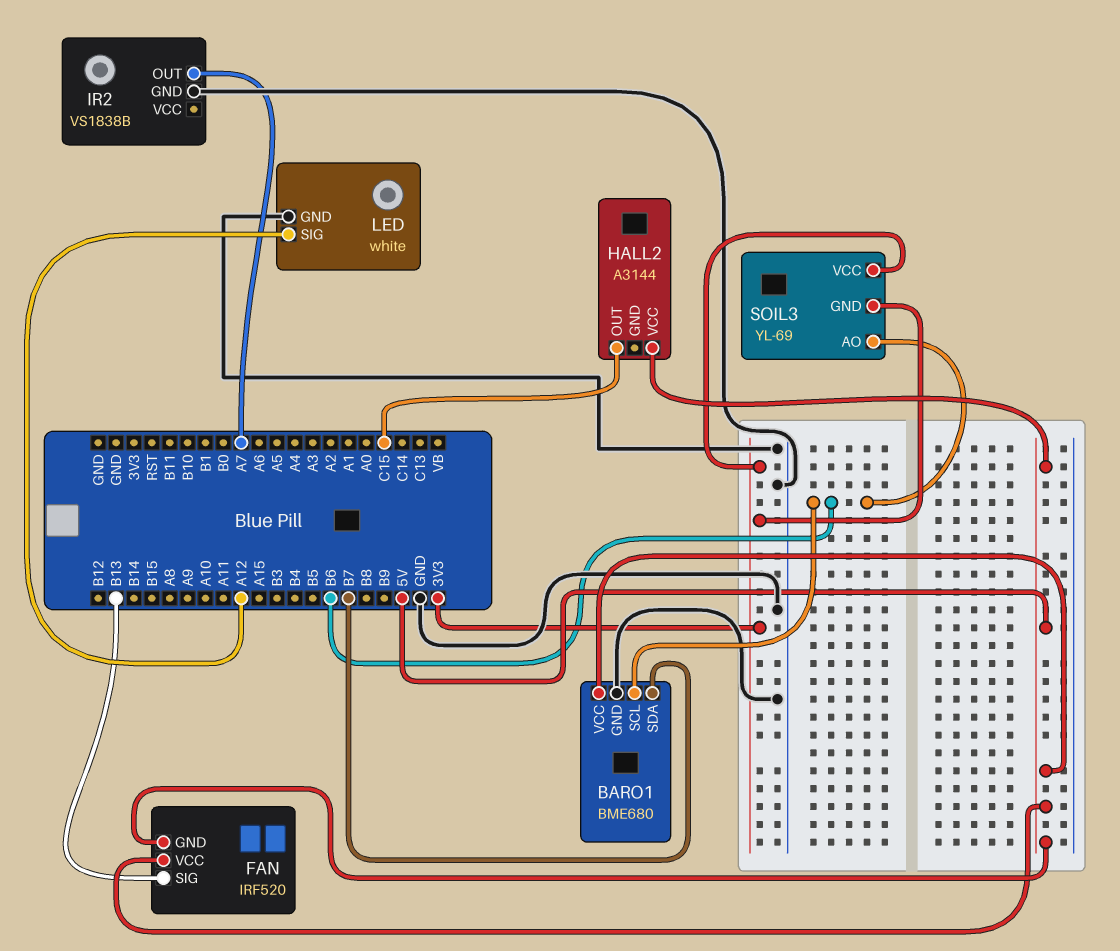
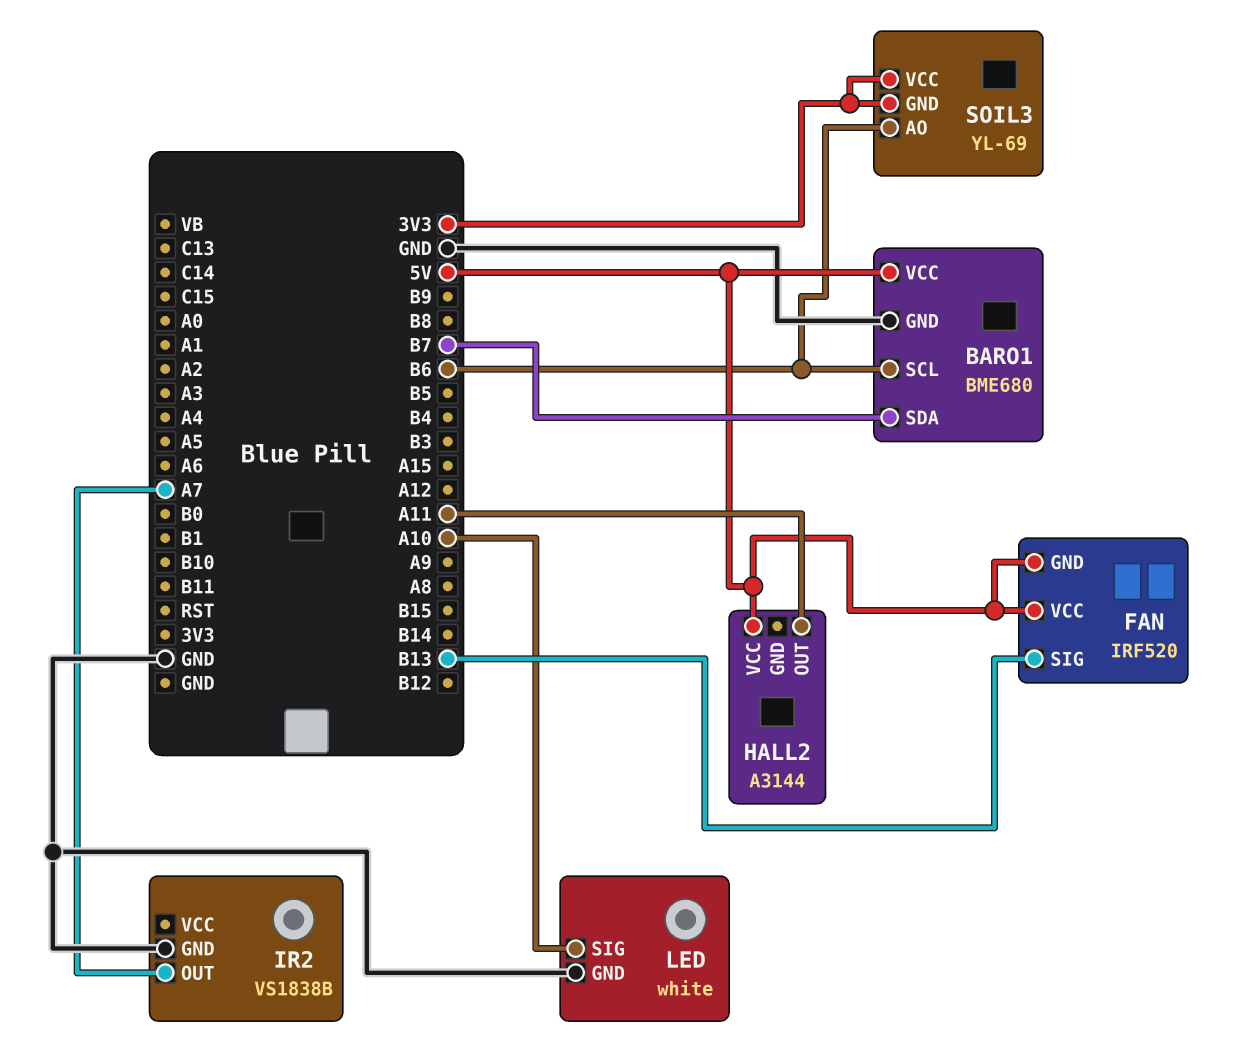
HALL2 pin OUT: C15 -> A11
LED pin SIG: A12 -> A10

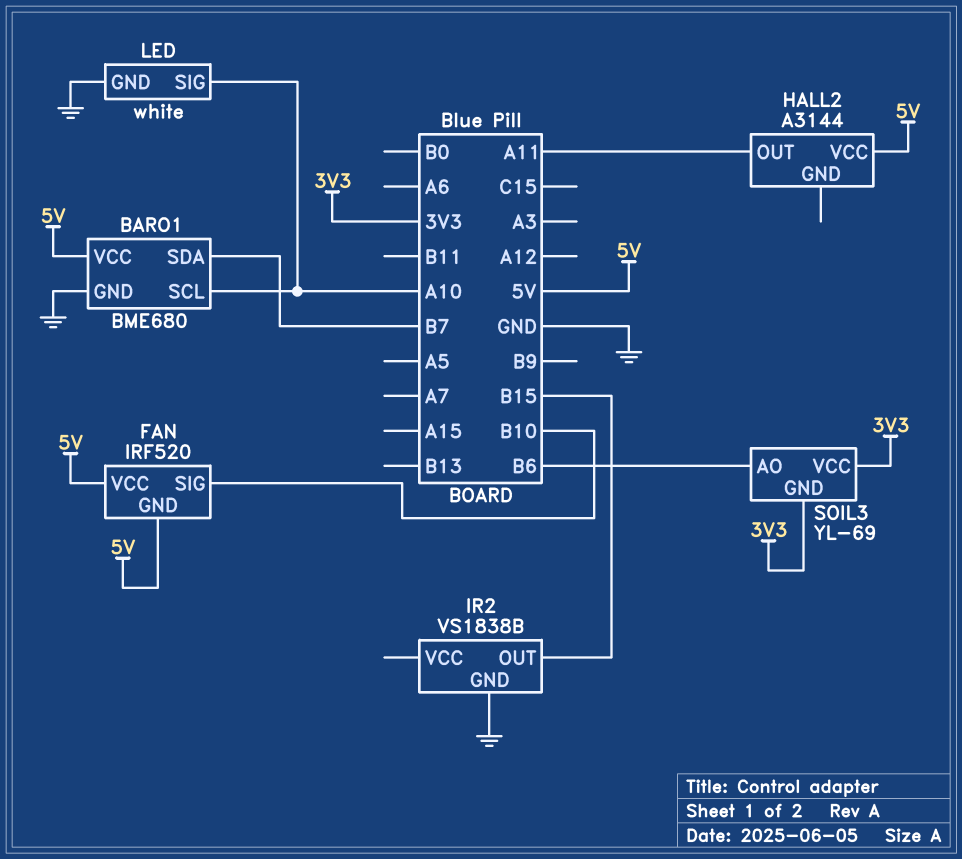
BARO1 pin SCL: B6 -> A10
FAN pin SIG: B13 -> B10
IR2 pin OUT: A7 -> B15

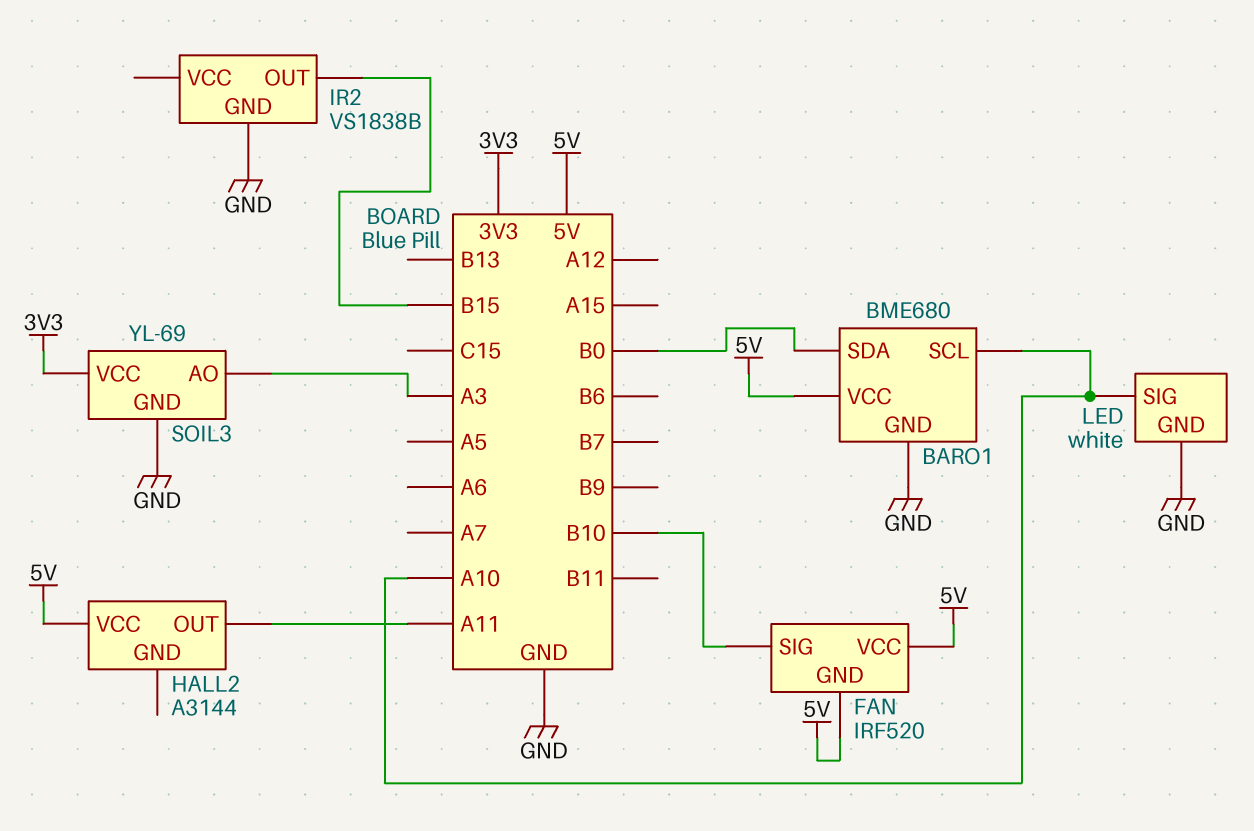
BARO1 pin SDA: B7 -> B0
SOIL3 pin AO: B6 -> A3
SOIL3 pin GND: 3V3 -> GND

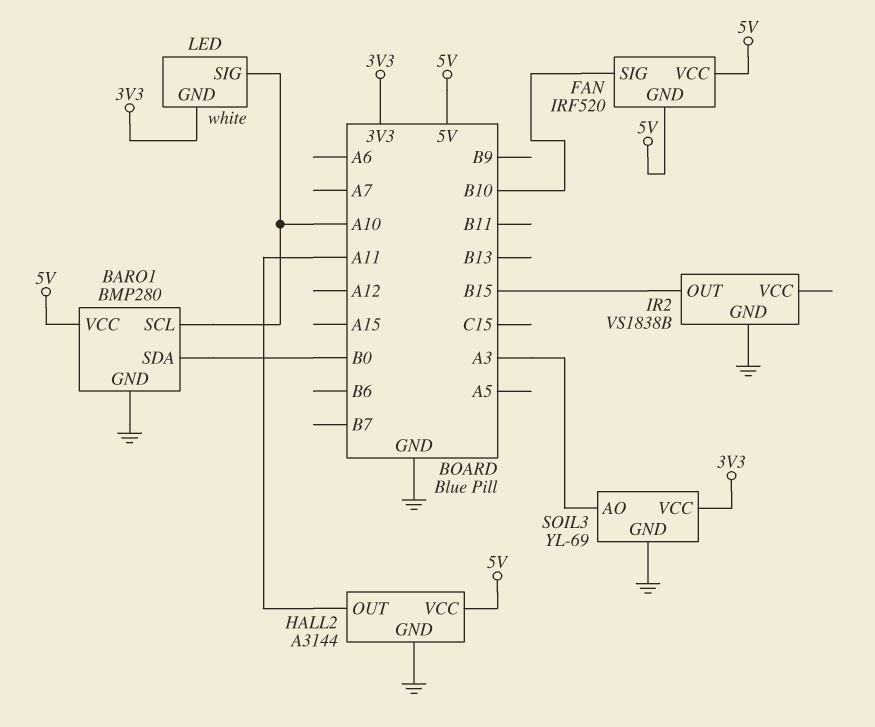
BARO1: BME680 -> BMP280
HALL2 pin GND: none -> GND
LED pin GND: GND -> 3V3

